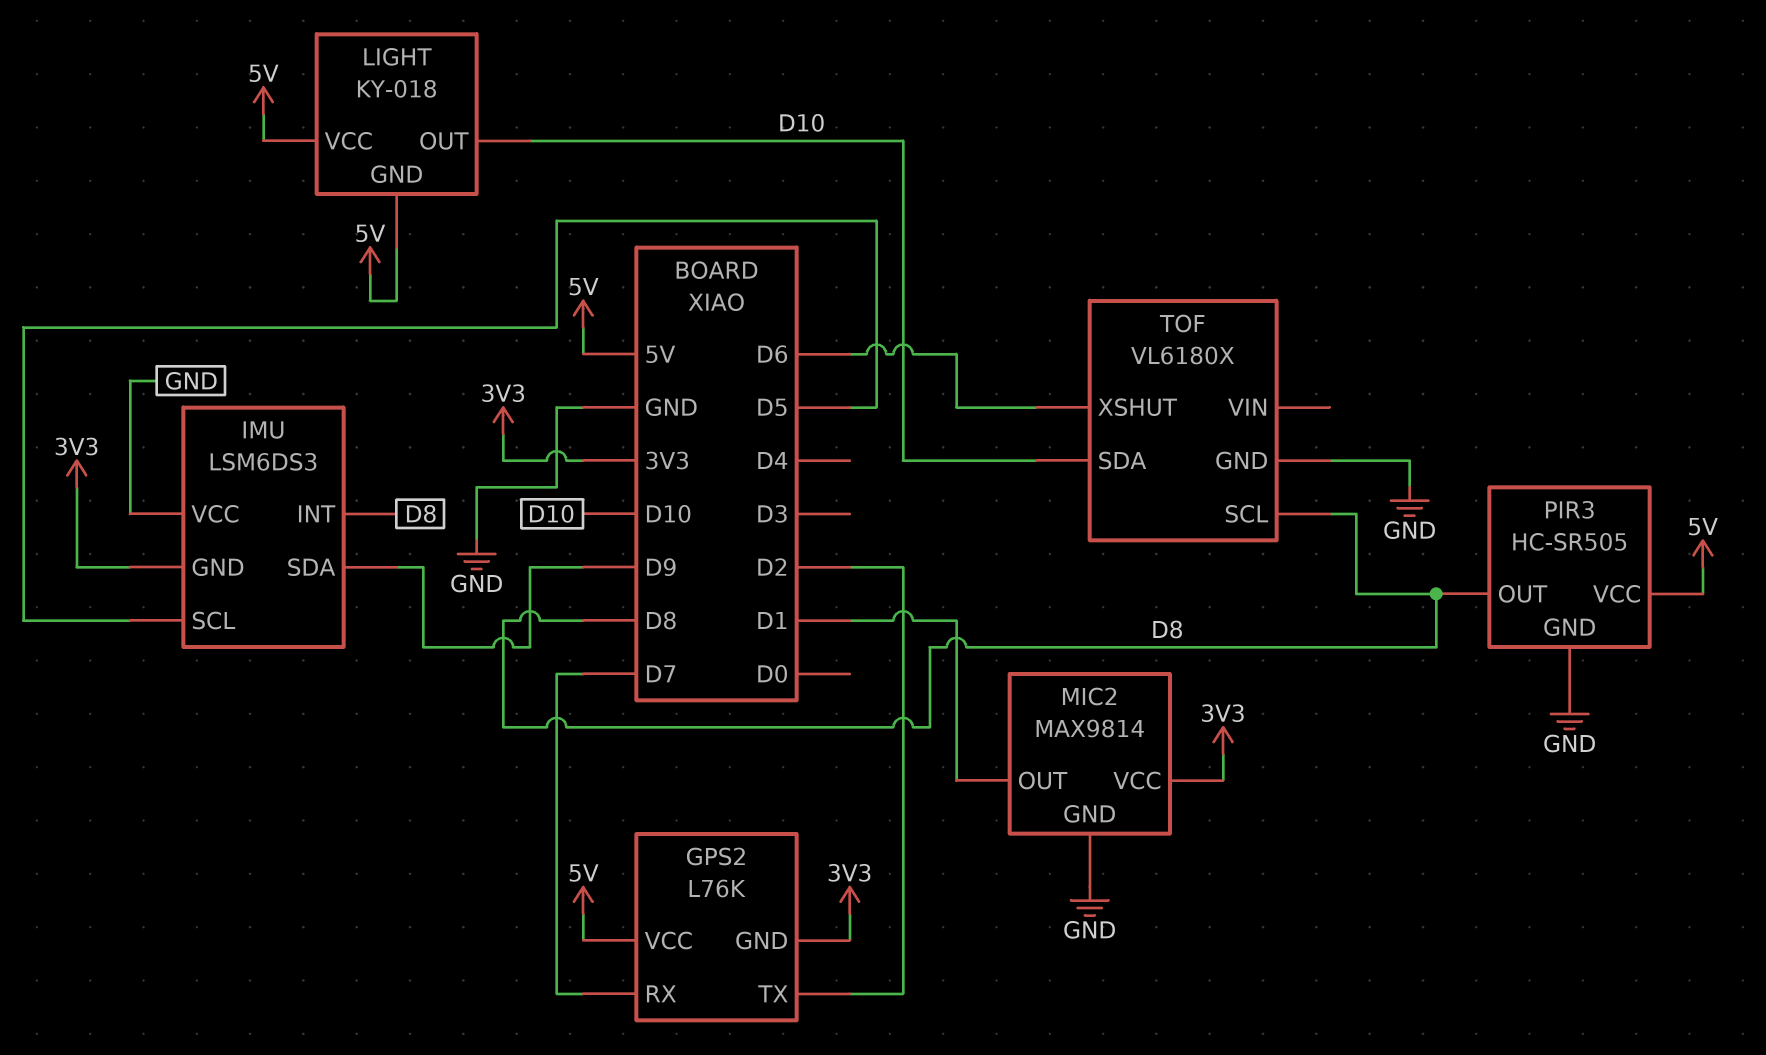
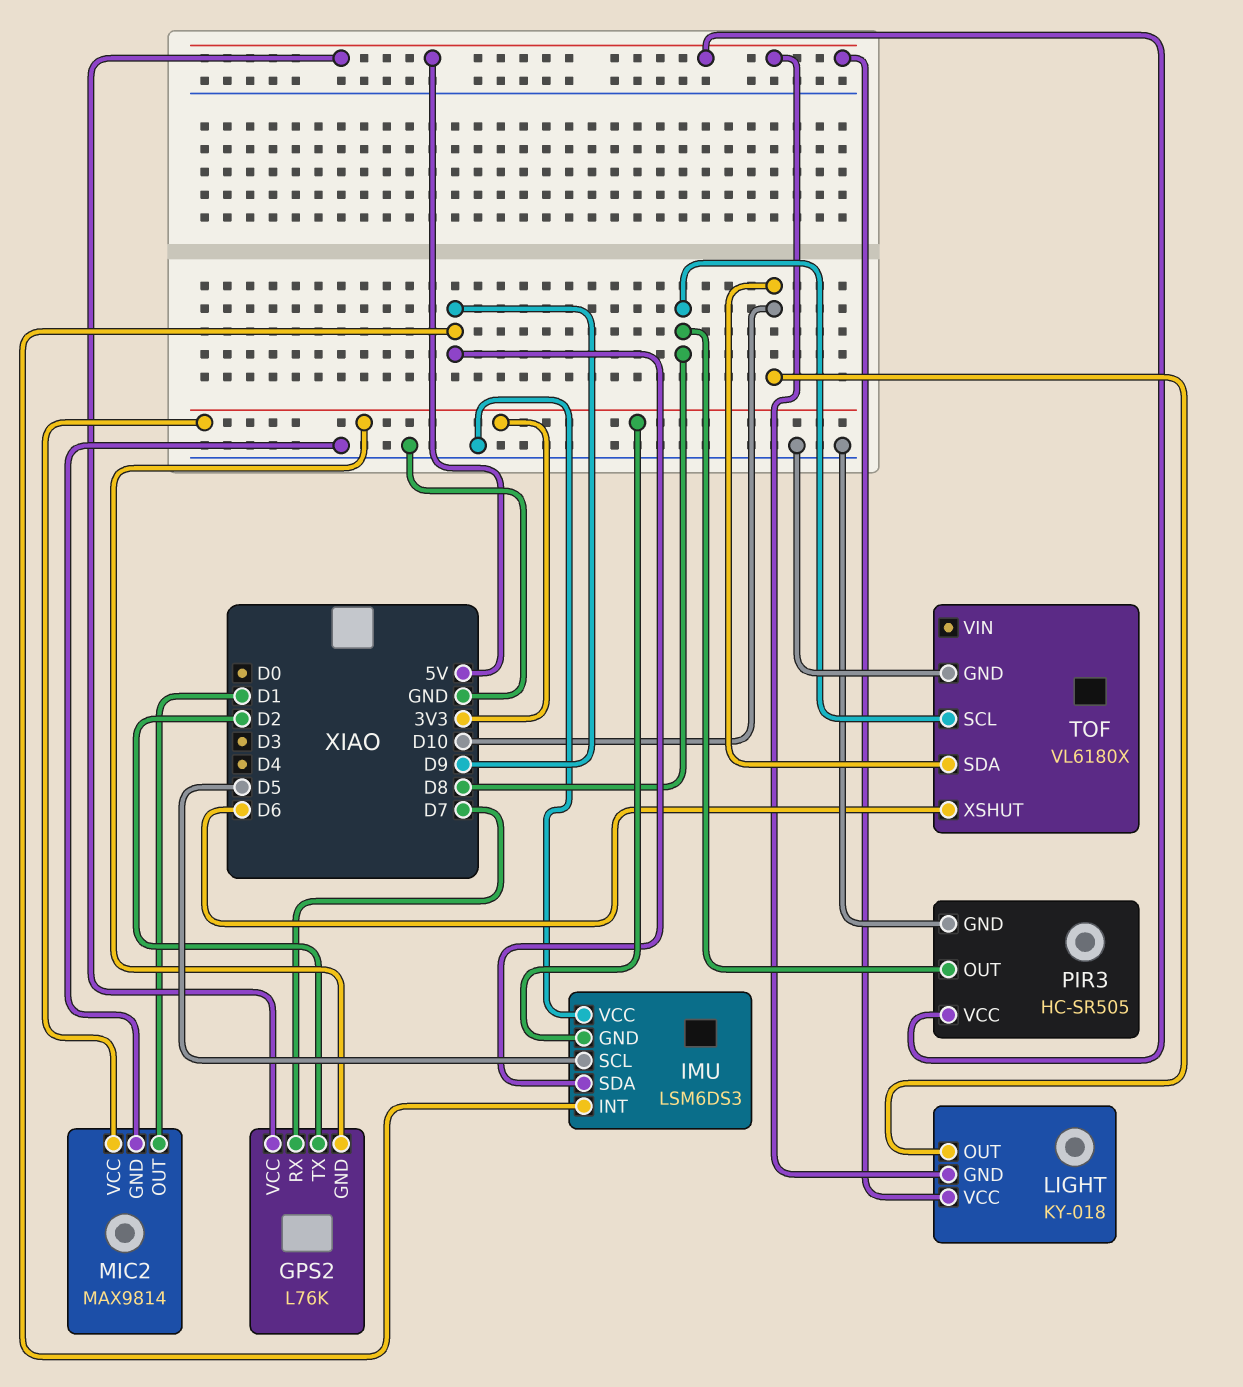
IMU pin INT: D8 -> D9

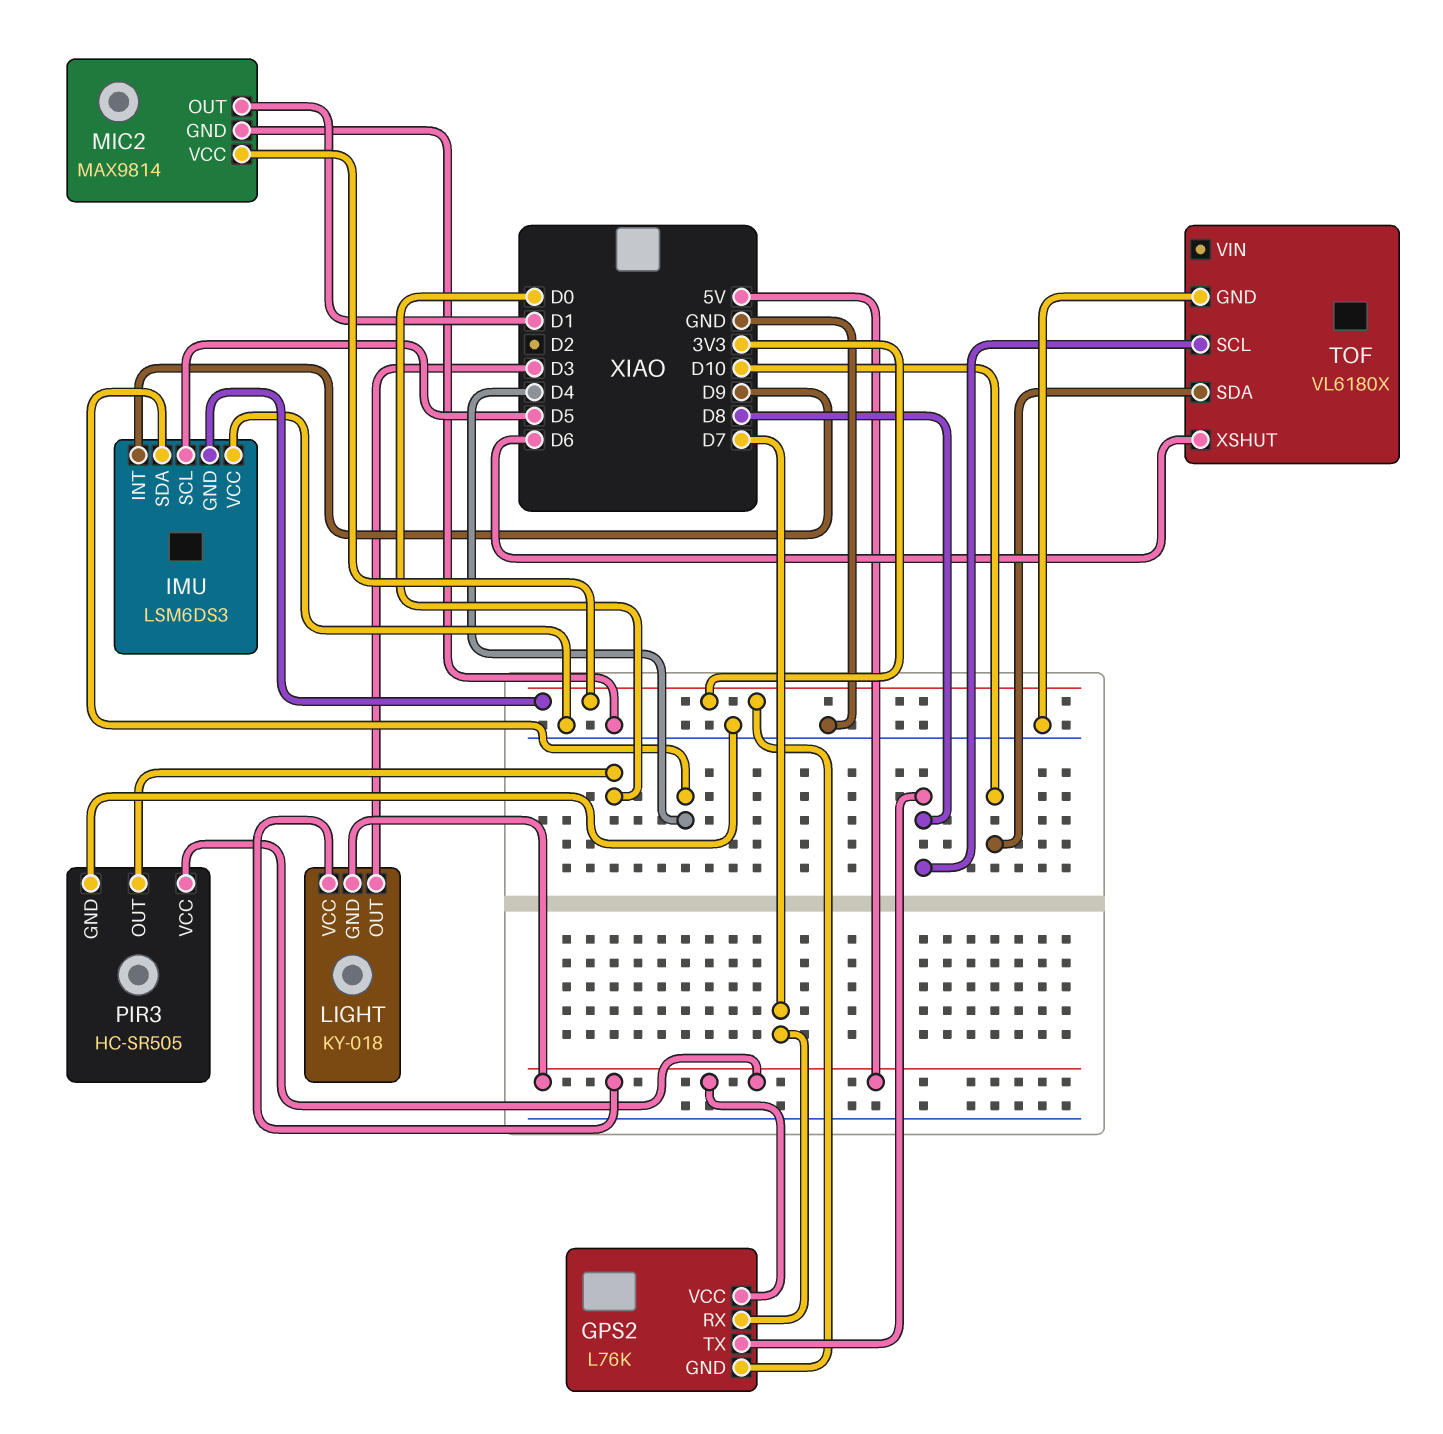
GPS2 pin TX: D2 -> D8
IMU pin SDA: D9 -> D4
LIGHT pin OUT: D10 -> D3
PIR3 pin OUT: D8 -> D0

